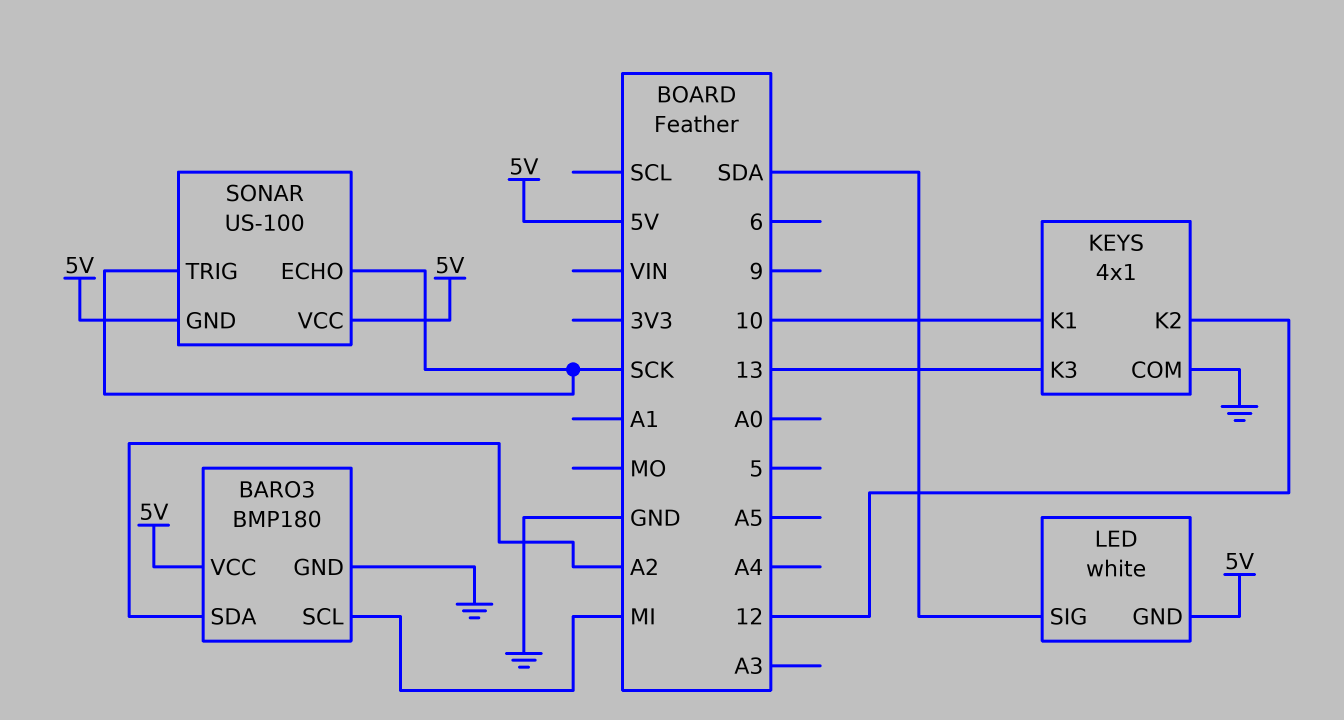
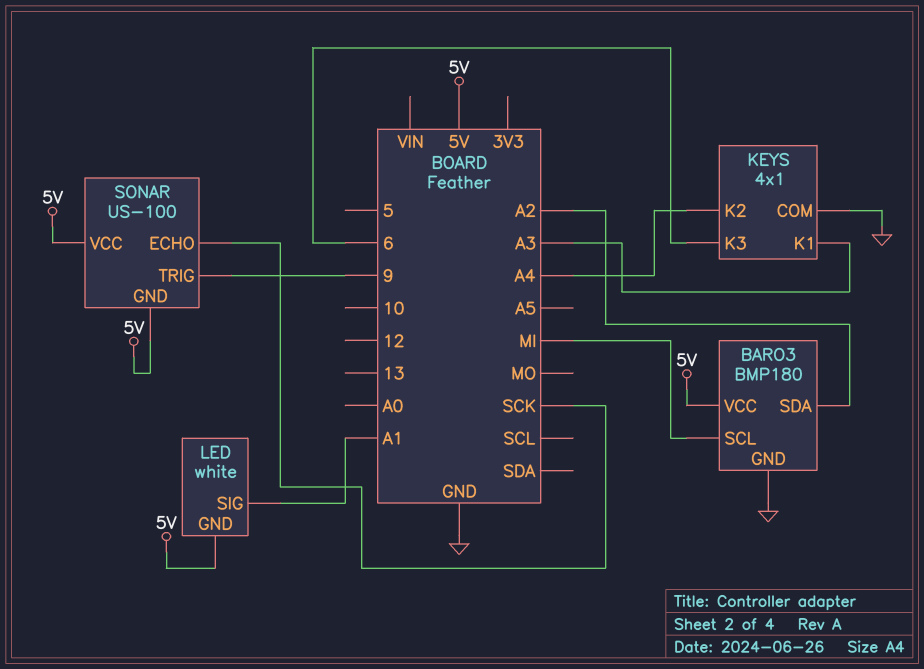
KEYS pin K1: 10 -> A3
KEYS pin K2: 12 -> A4
KEYS pin K3: 13 -> 6
LED pin SIG: SDA -> A1
SONAR pin TRIG: SCK -> 9

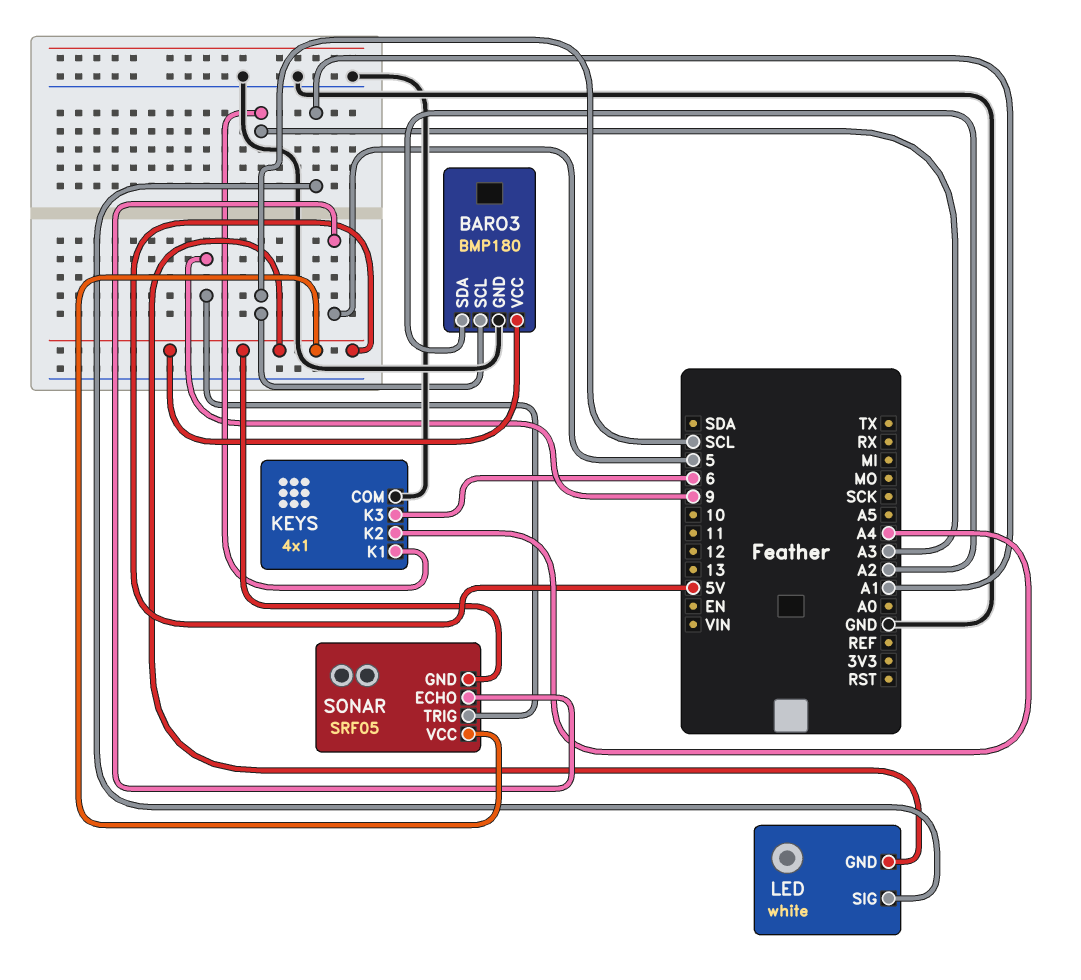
BARO3 pin SCL: MI -> SCL
SONAR: US-100 -> SRF05
SONAR pin ECHO: SCK -> 5

